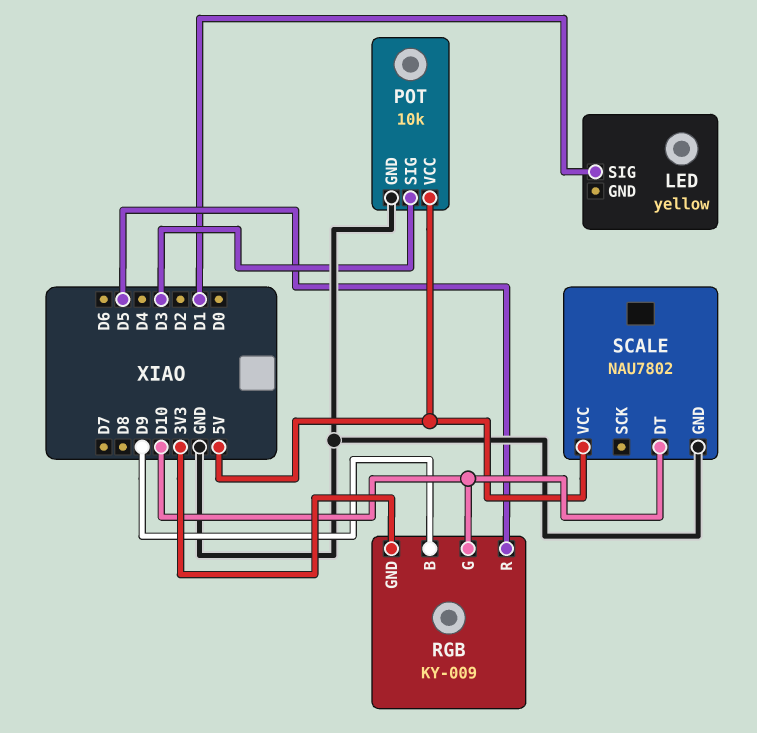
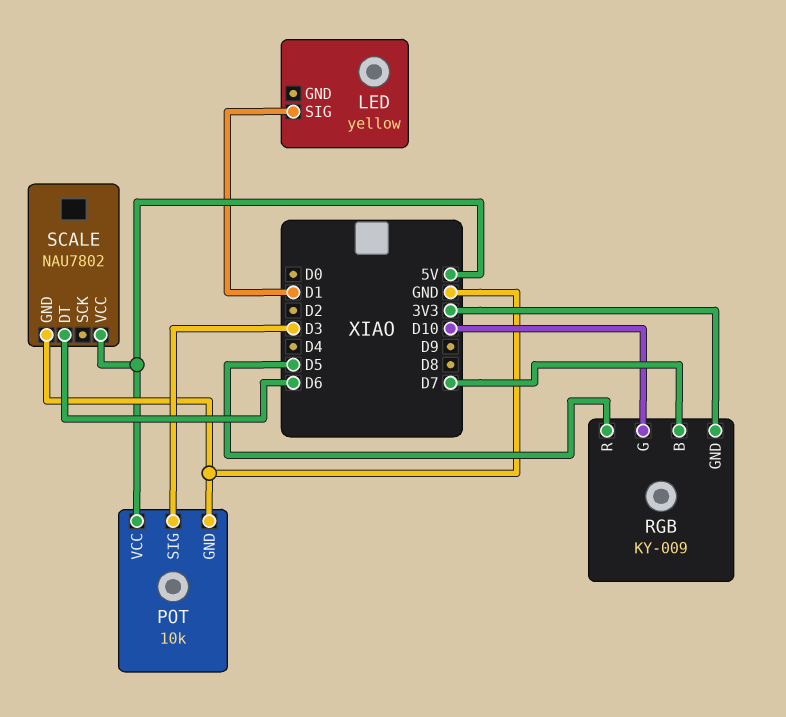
RGB pin B: D9 -> D7
SCALE pin DT: D10 -> D6

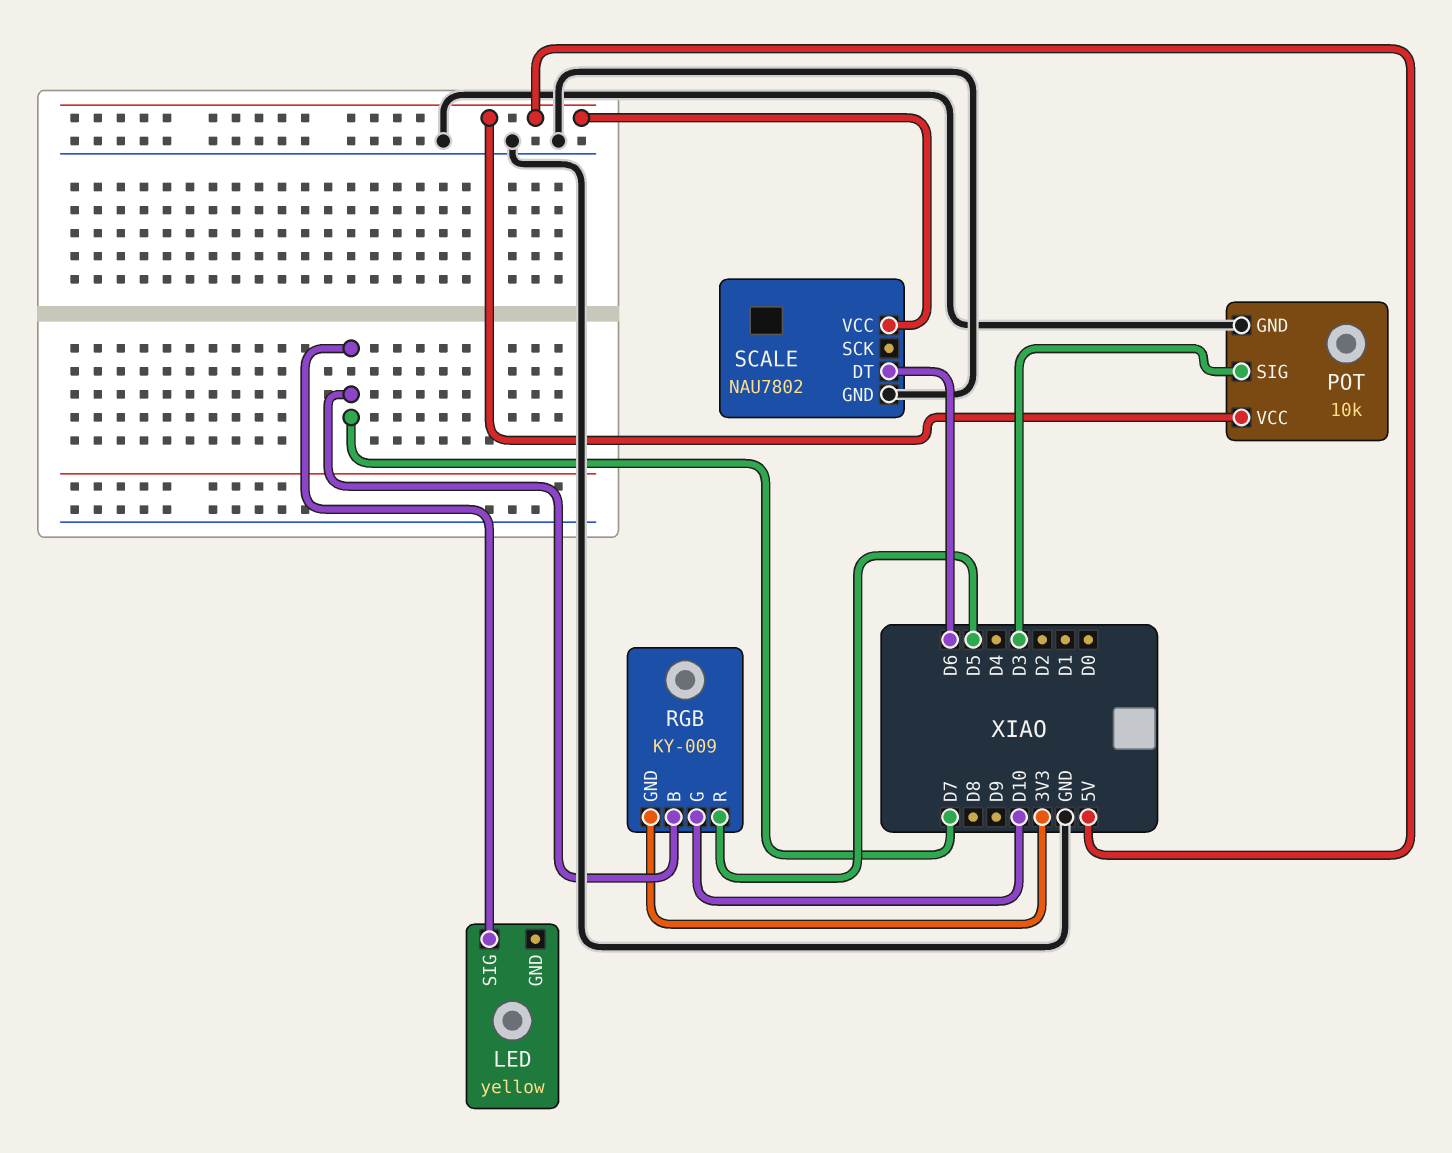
LED pin SIG: D1 -> D7

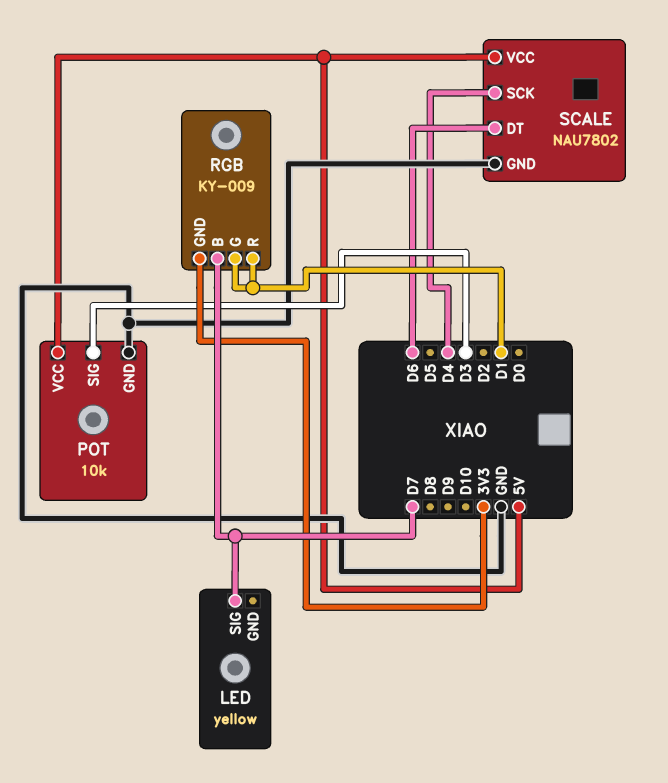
RGB pin G: D10 -> D1
RGB pin R: D5 -> D1
SCALE pin SCK: none -> D4

